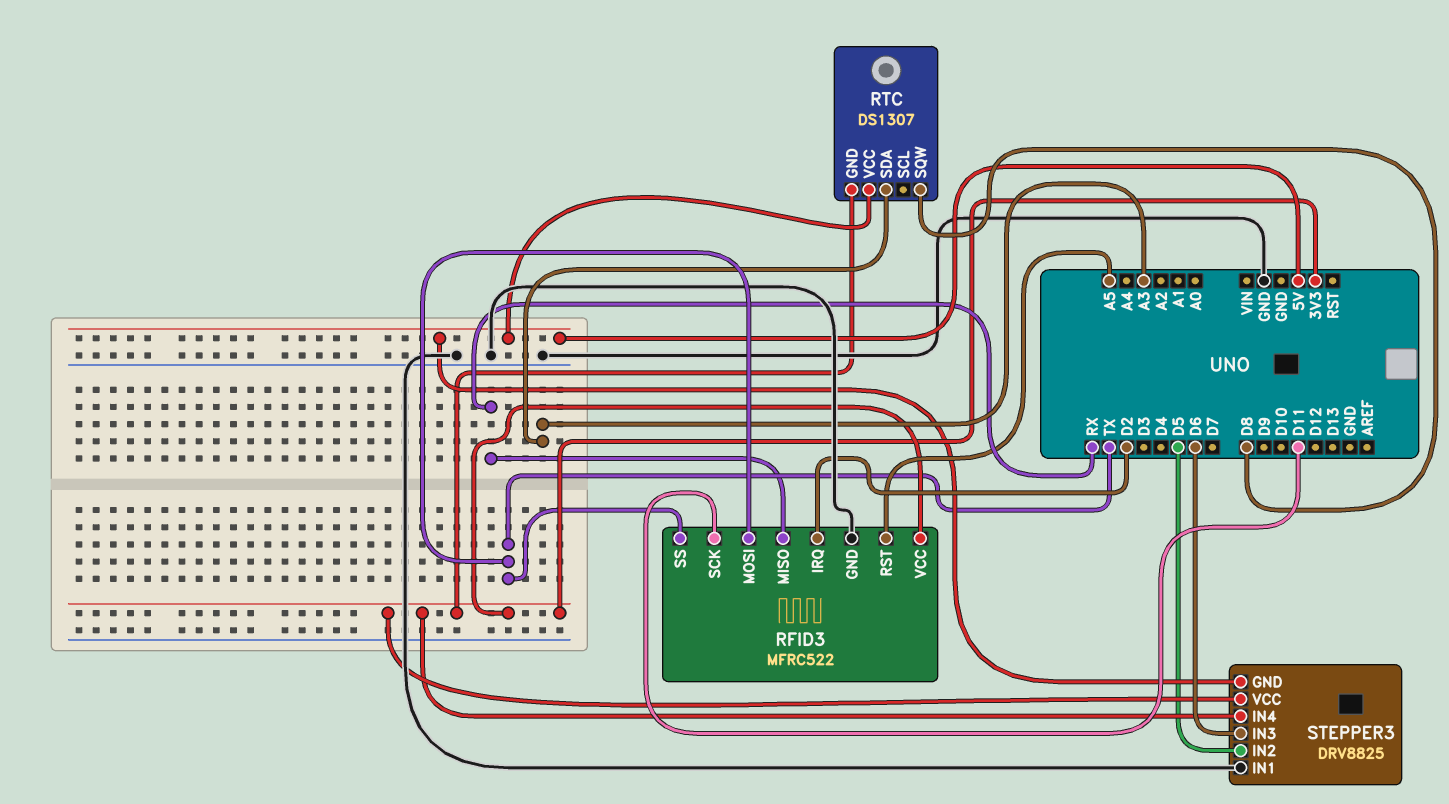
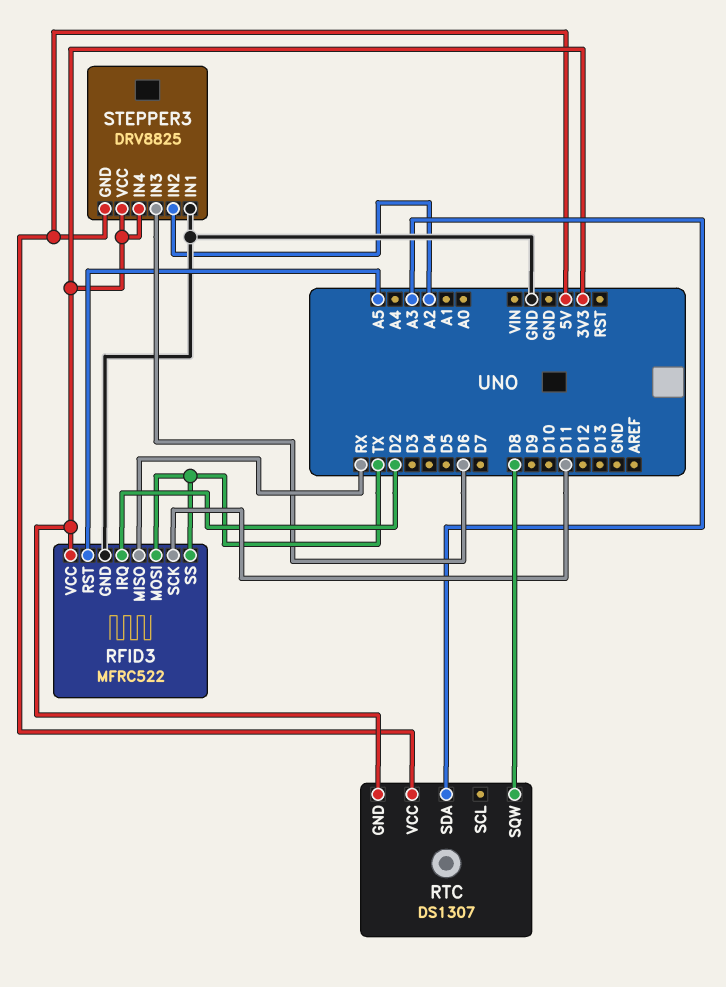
STEPPER3 pin IN2: D5 -> A2

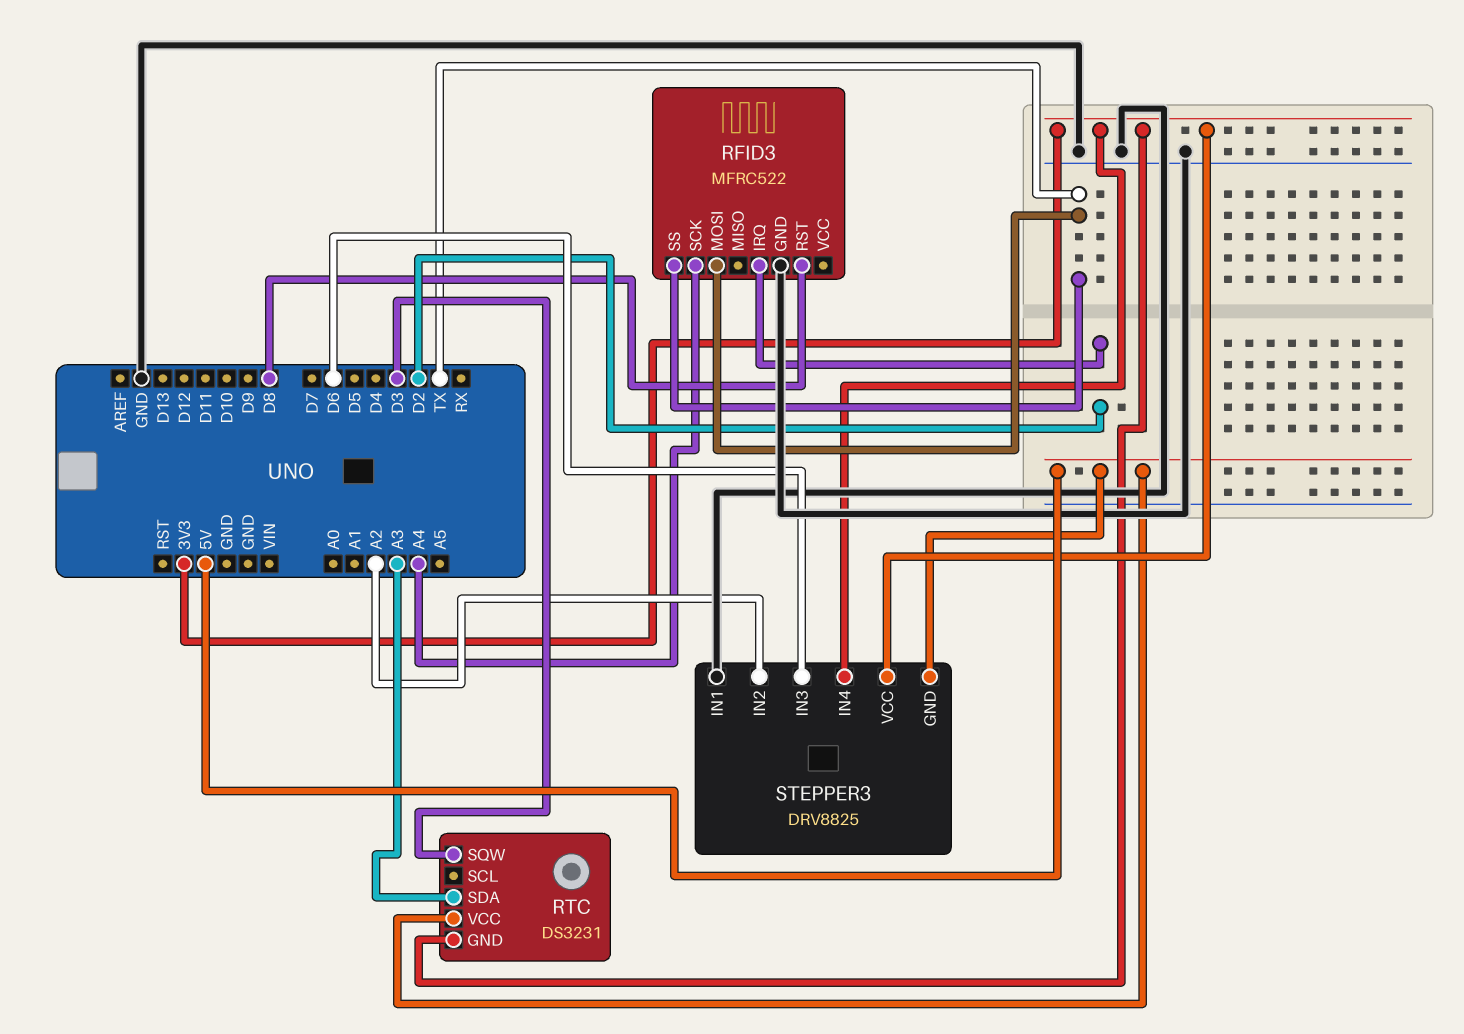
RFID3 pin MISO: RX -> none
RFID3 pin RST: A5 -> D8
RFID3 pin SCK: D11 -> A4
RFID3 pin VCC: 3V3 -> none
RTC: DS1307 -> DS3231
RTC pin SQW: D8 -> D3

